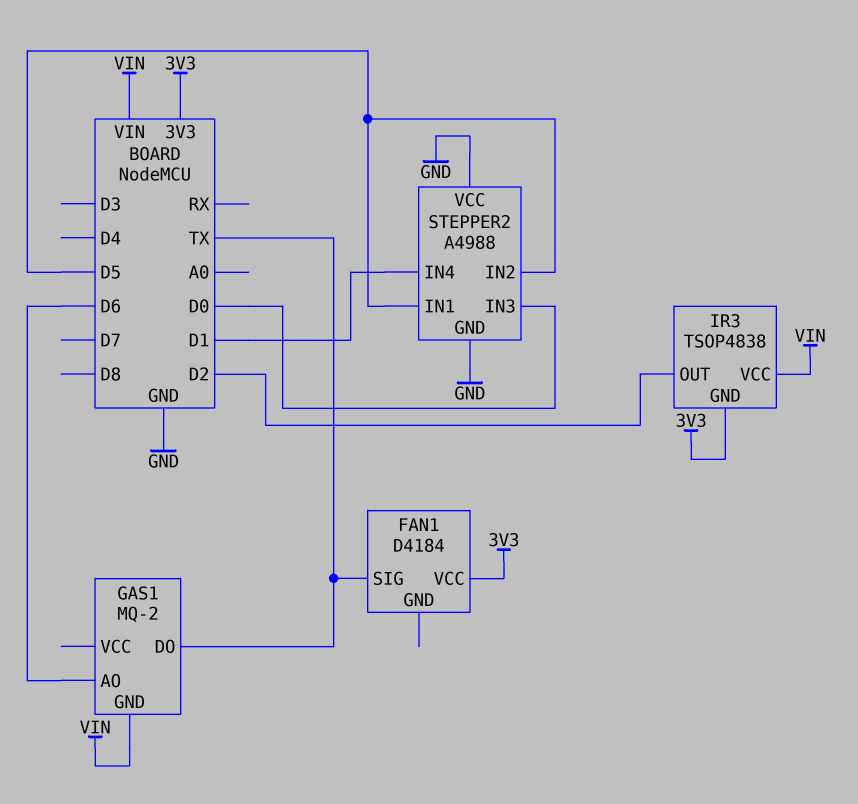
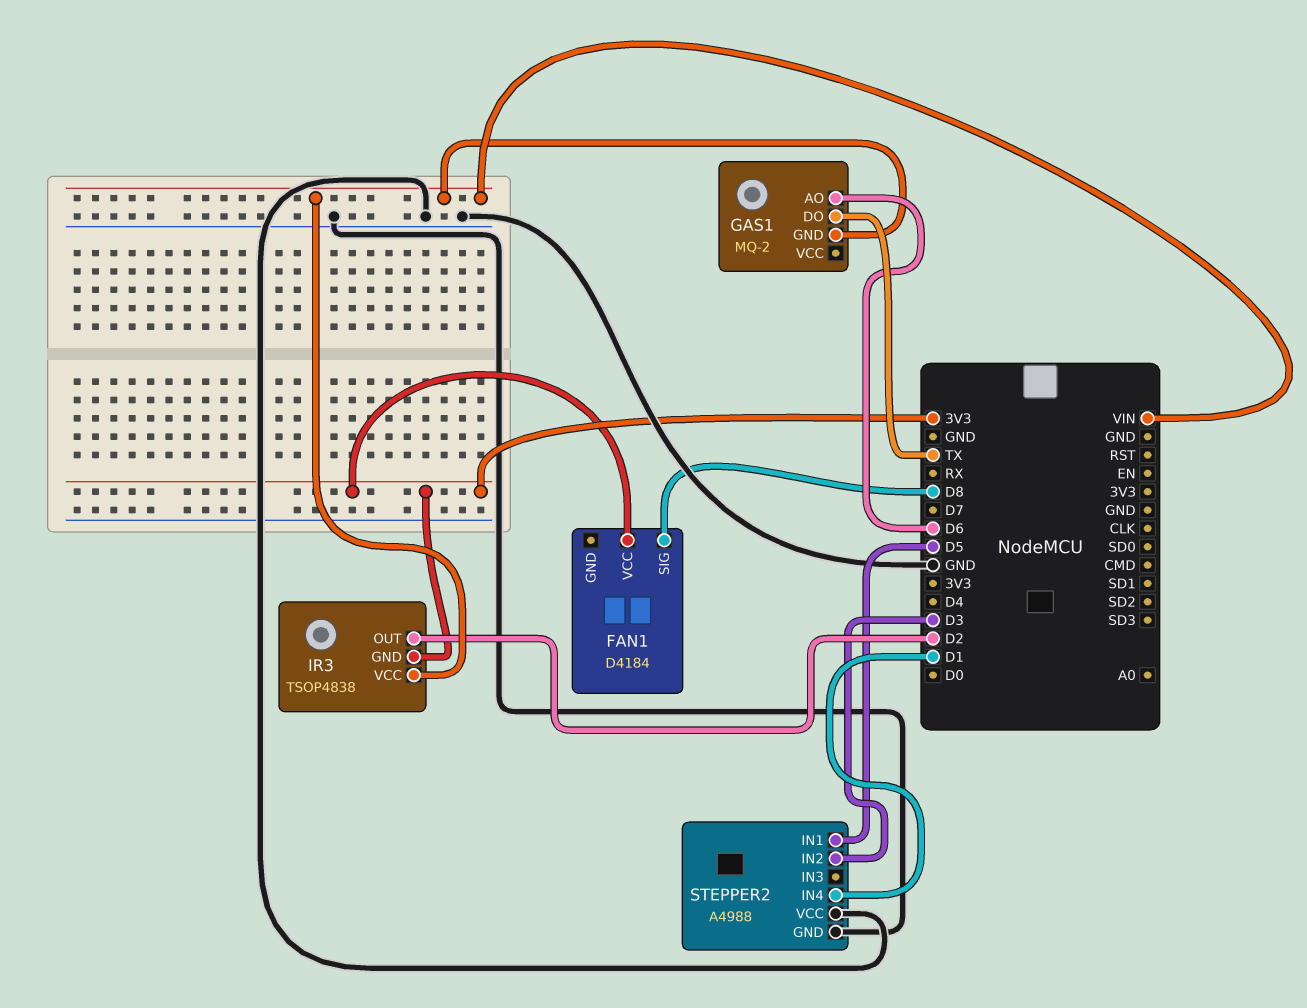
FAN1 pin SIG: TX -> D8
STEPPER2 pin IN2: D5 -> D3
STEPPER2 pin IN3: D0 -> none

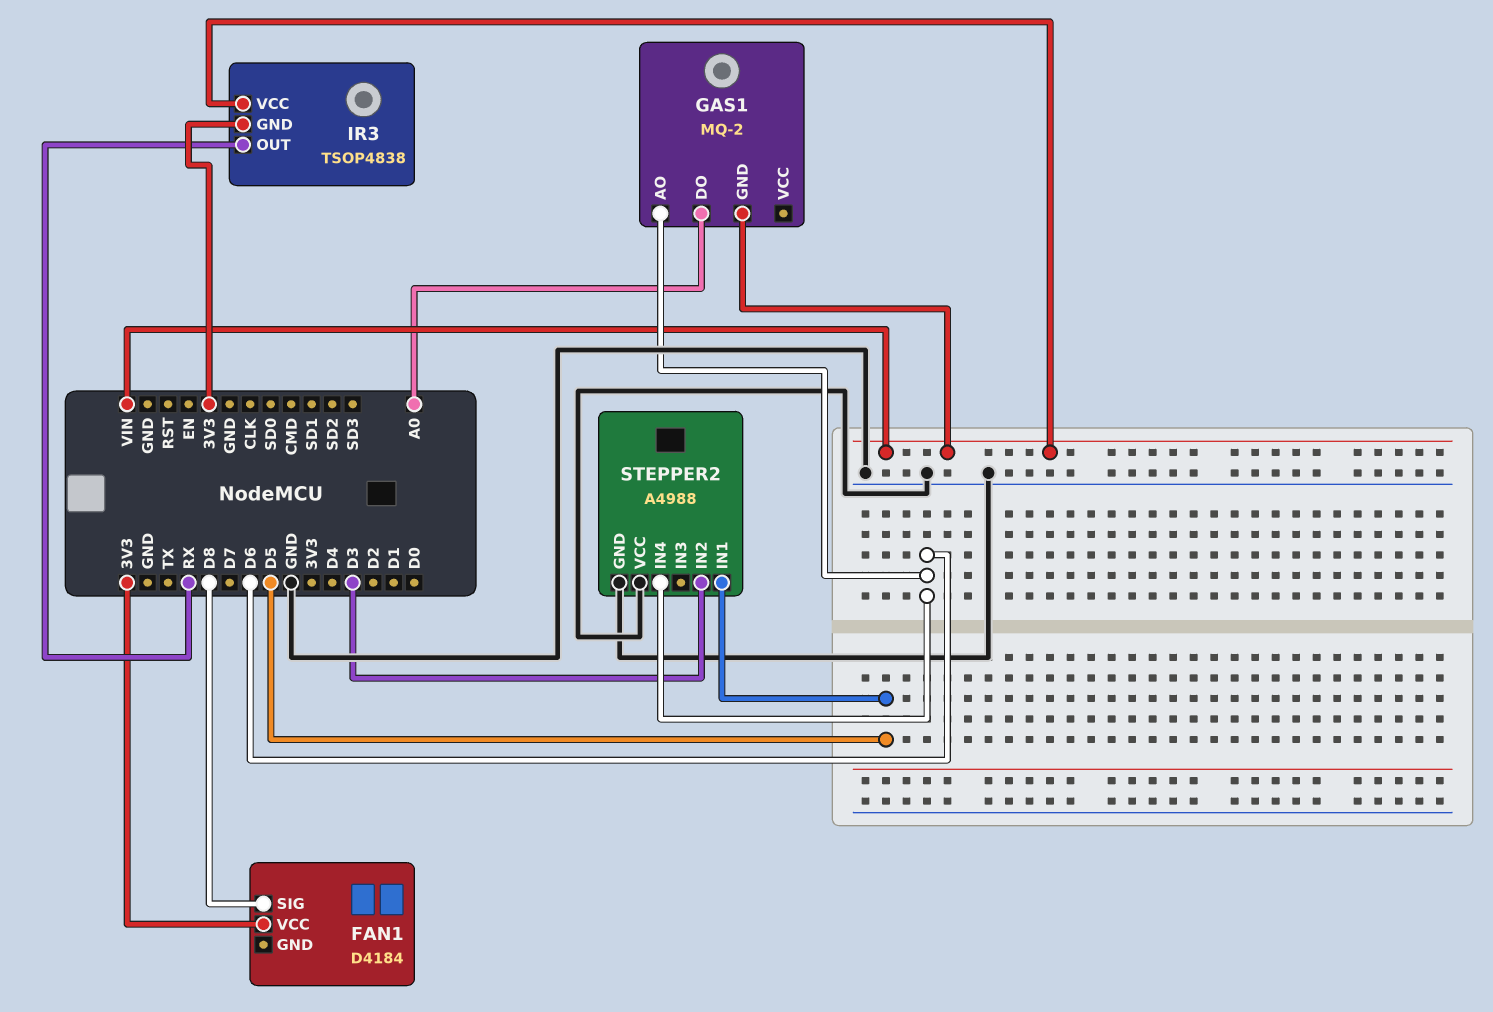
GAS1 pin DO: TX -> A0
IR3 pin OUT: D2 -> RX
STEPPER2 pin IN4: D1 -> D6

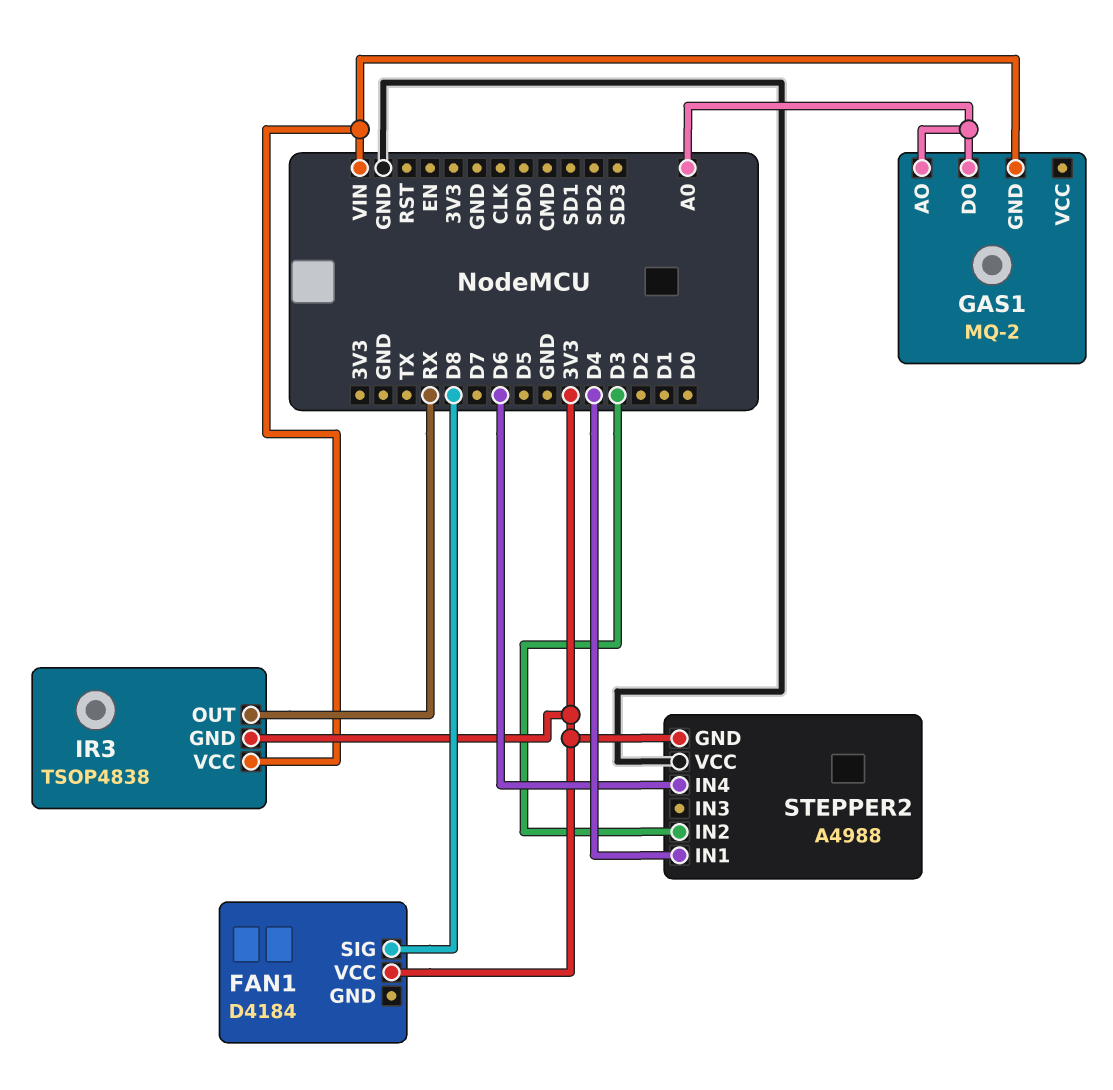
GAS1 pin AO: D6 -> A0
STEPPER2 pin GND: GND -> 3V3
STEPPER2 pin IN1: D5 -> D4

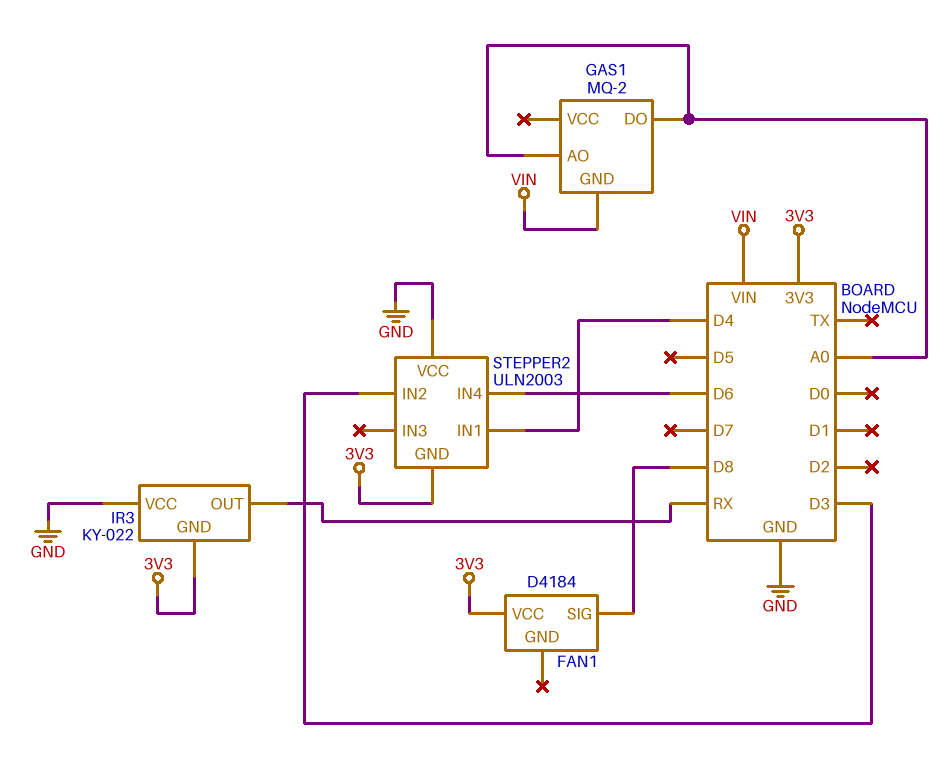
IR3: TSOP4838 -> KY-022
IR3 pin VCC: VIN -> GND
STEPPER2: A4988 -> ULN2003

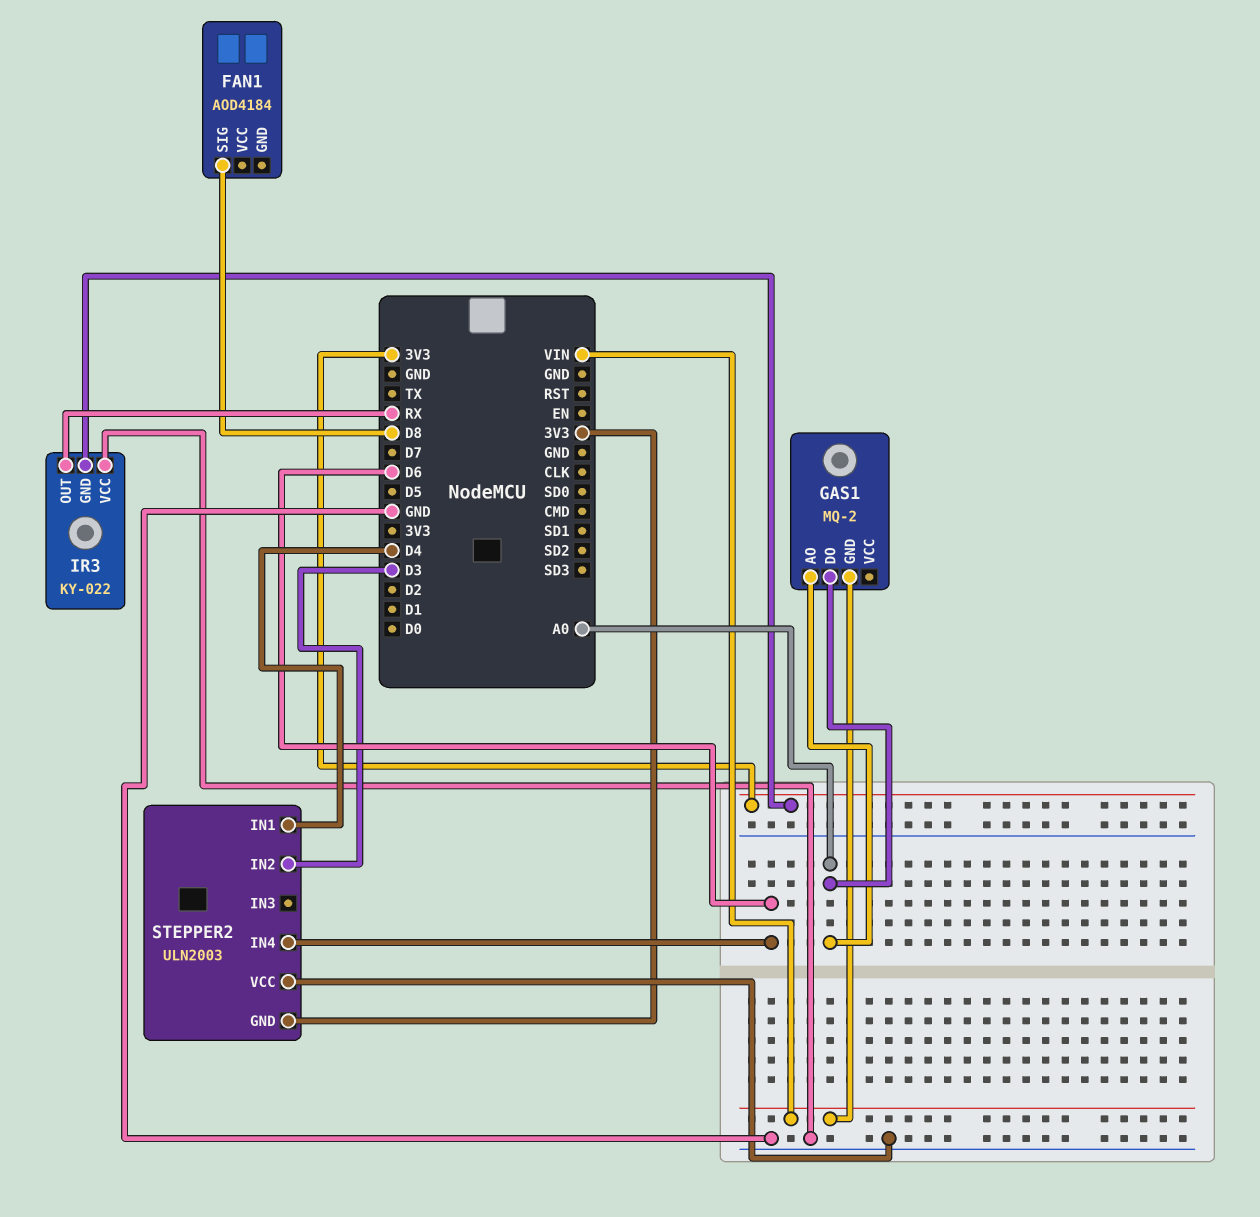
FAN1: D4184 -> AOD4184
FAN1 pin VCC: 3V3 -> none

